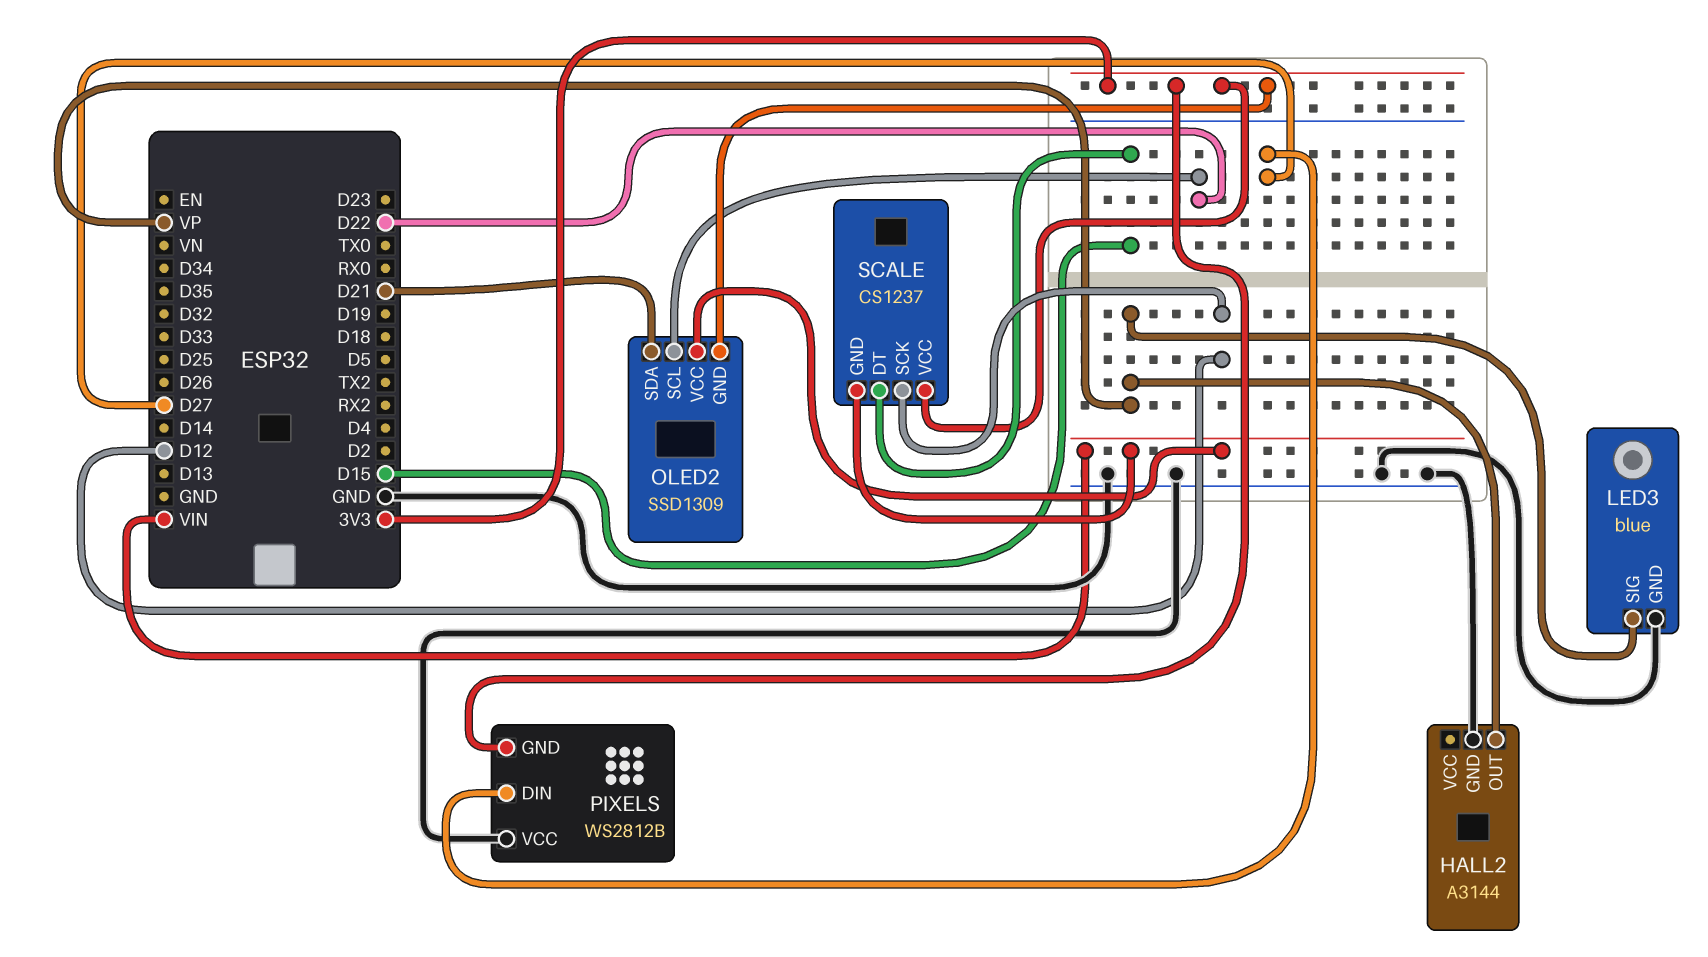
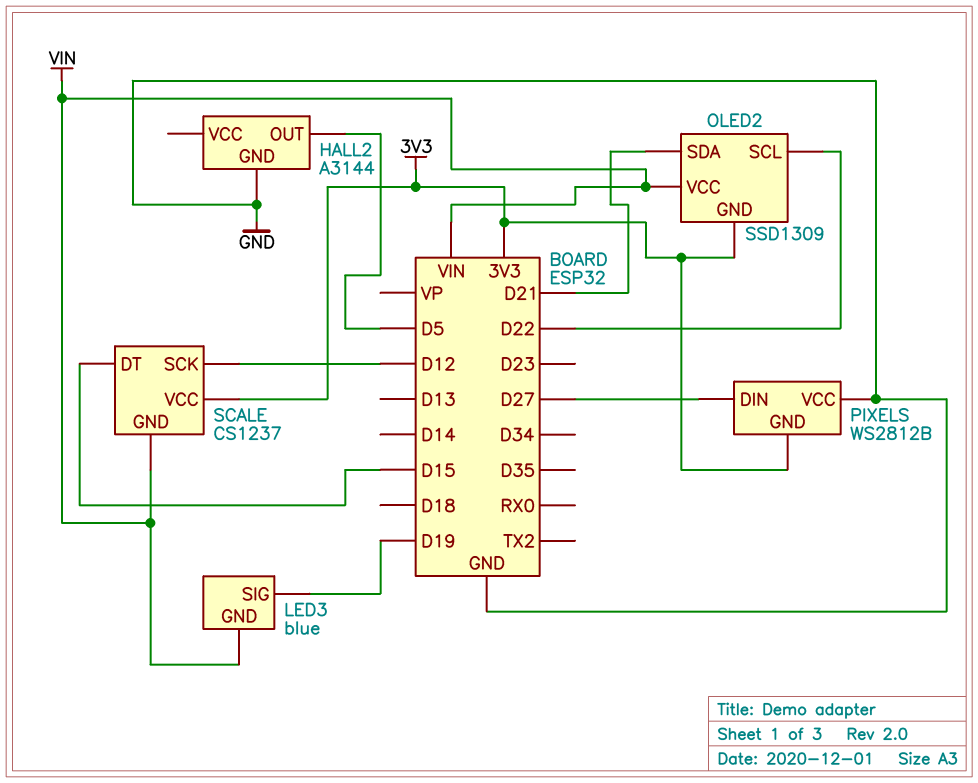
HALL2 pin OUT: VP -> D5
LED3 pin GND: GND -> VIN
LED3 pin SIG: VP -> D19

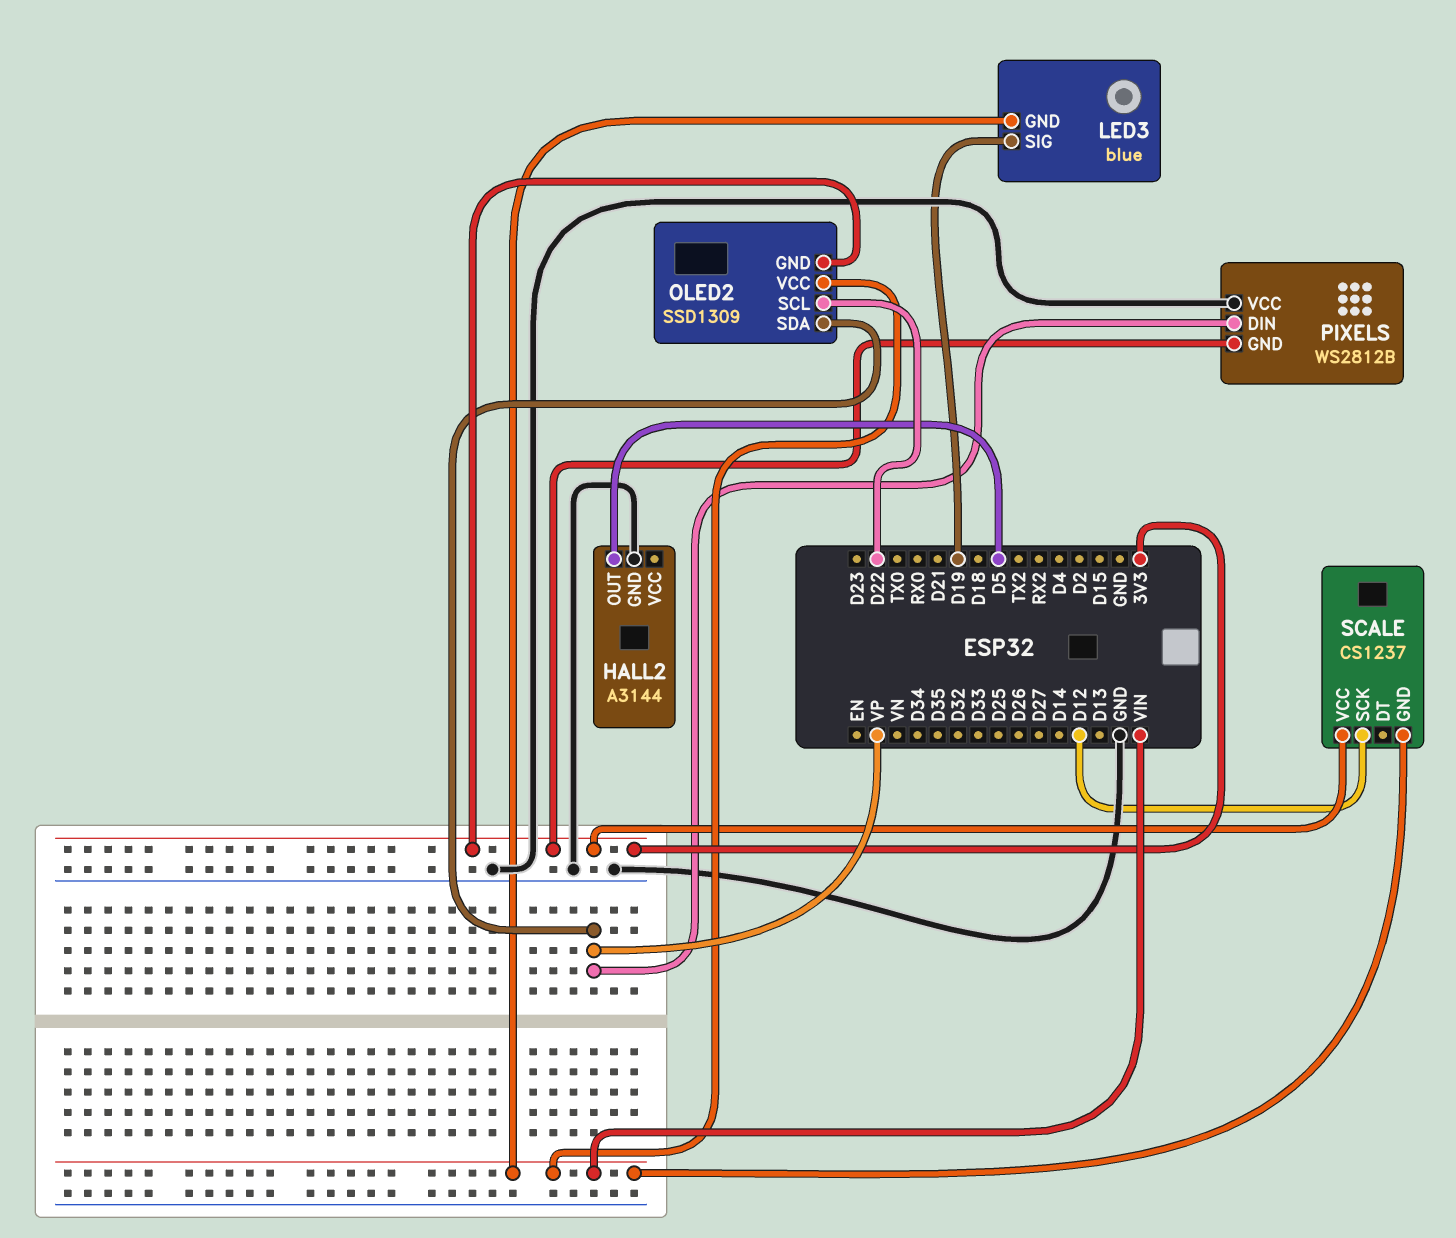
OLED2 pin SDA: D21 -> VP
PIXELS pin DIN: D27 -> VP
SCALE pin DT: D15 -> none

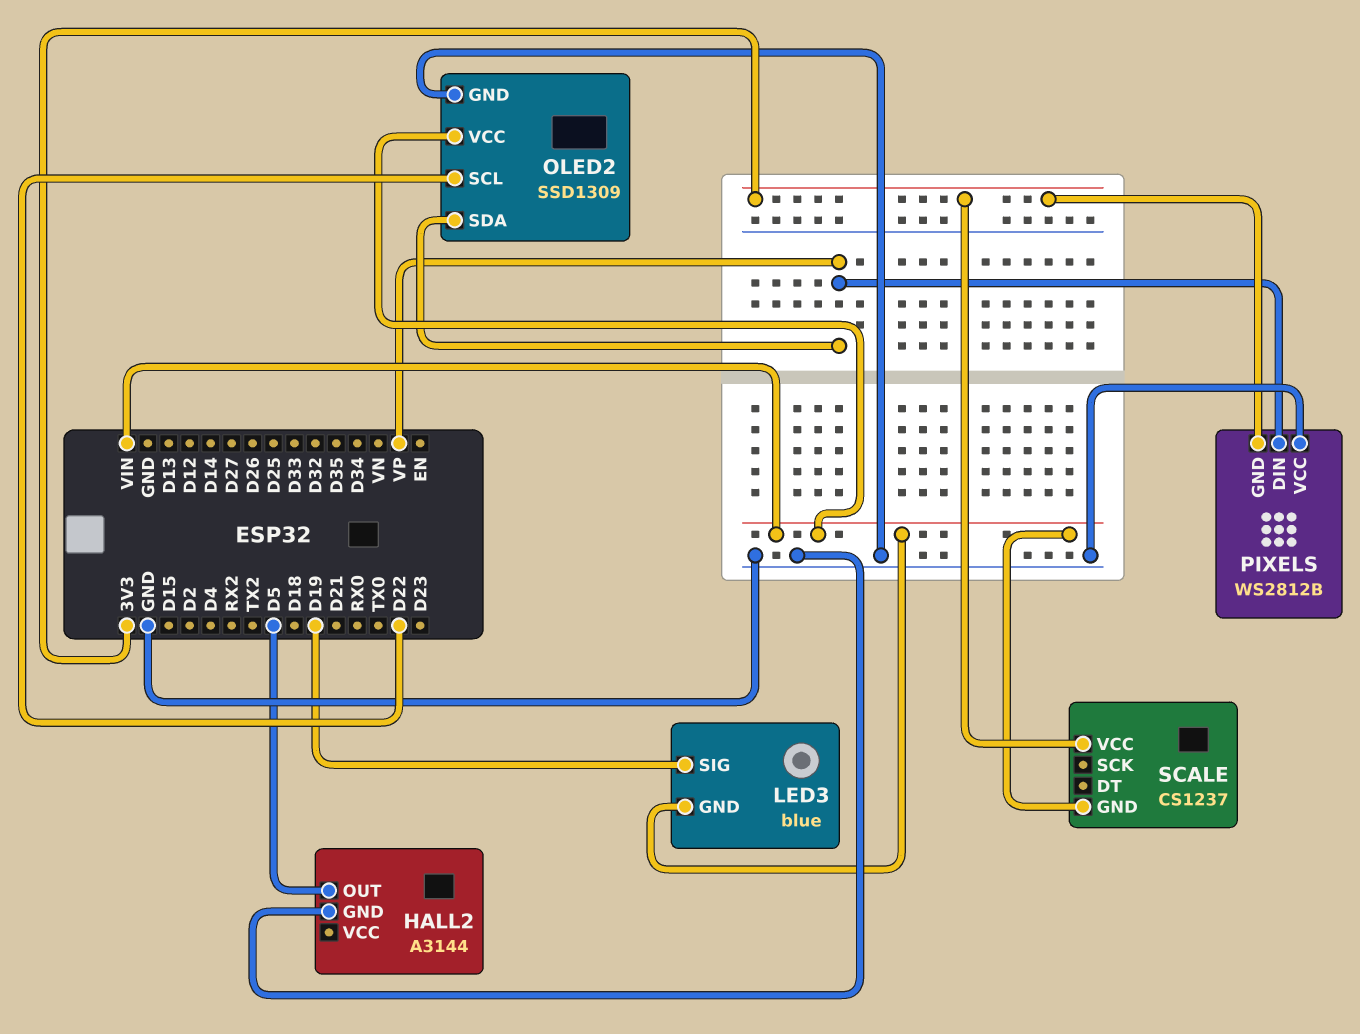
OLED2 pin GND: 3V3 -> GND
SCALE pin SCK: D12 -> none

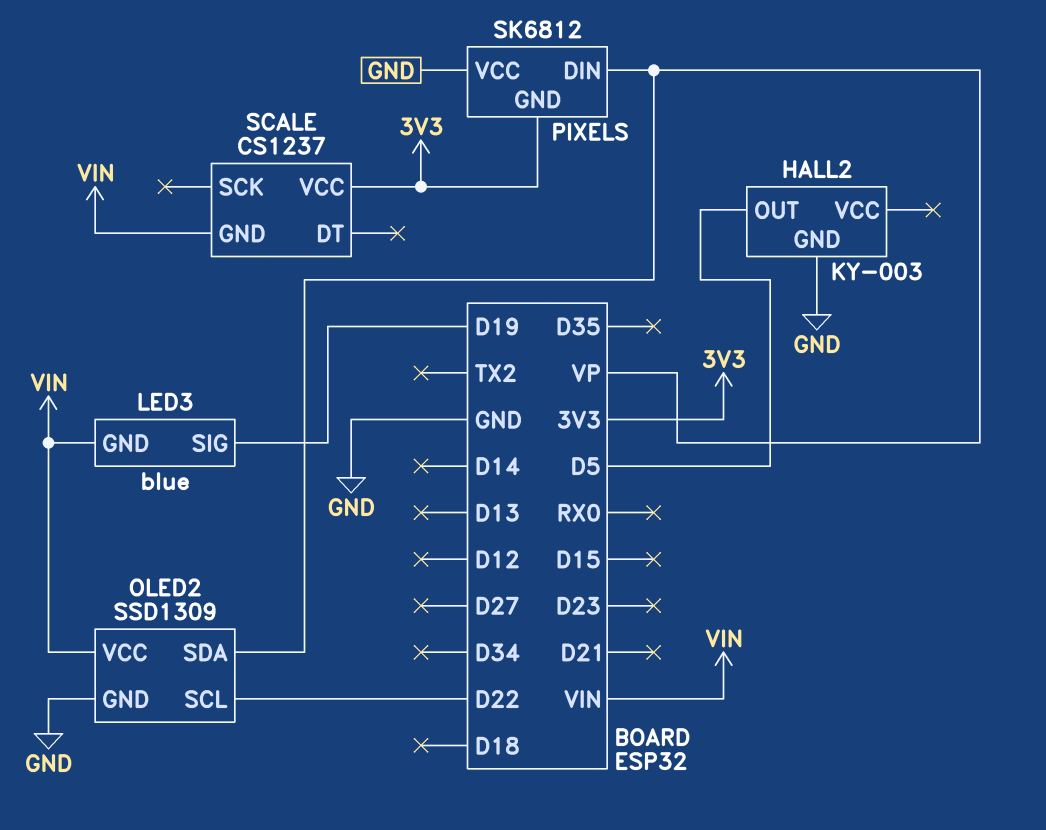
HALL2: A3144 -> KY-003
PIXELS: WS2812B -> SK6812

